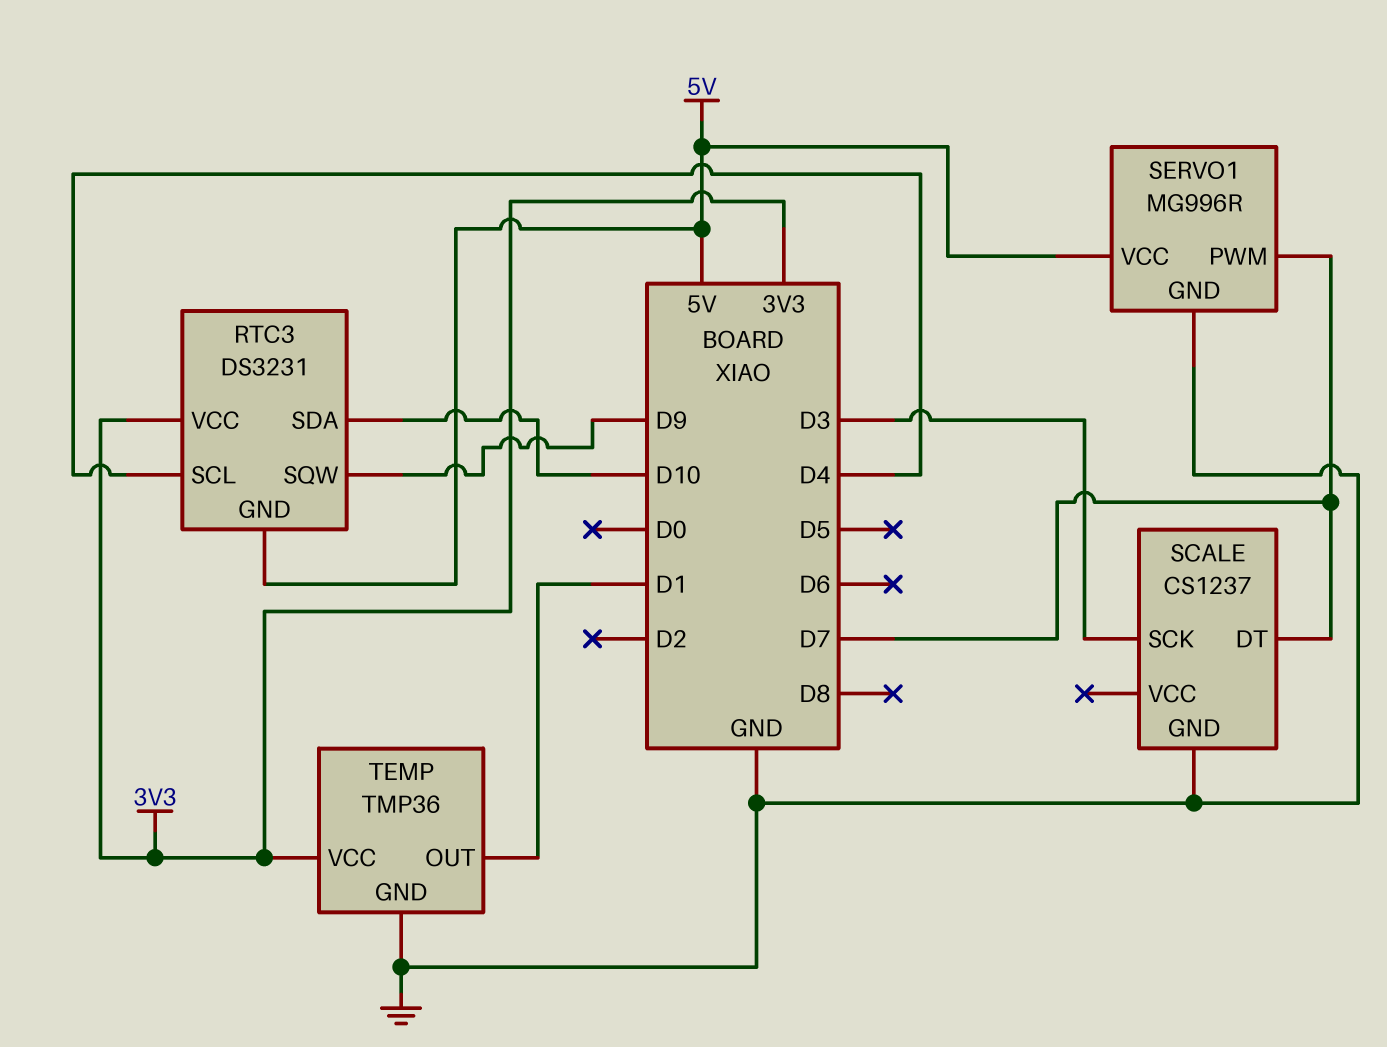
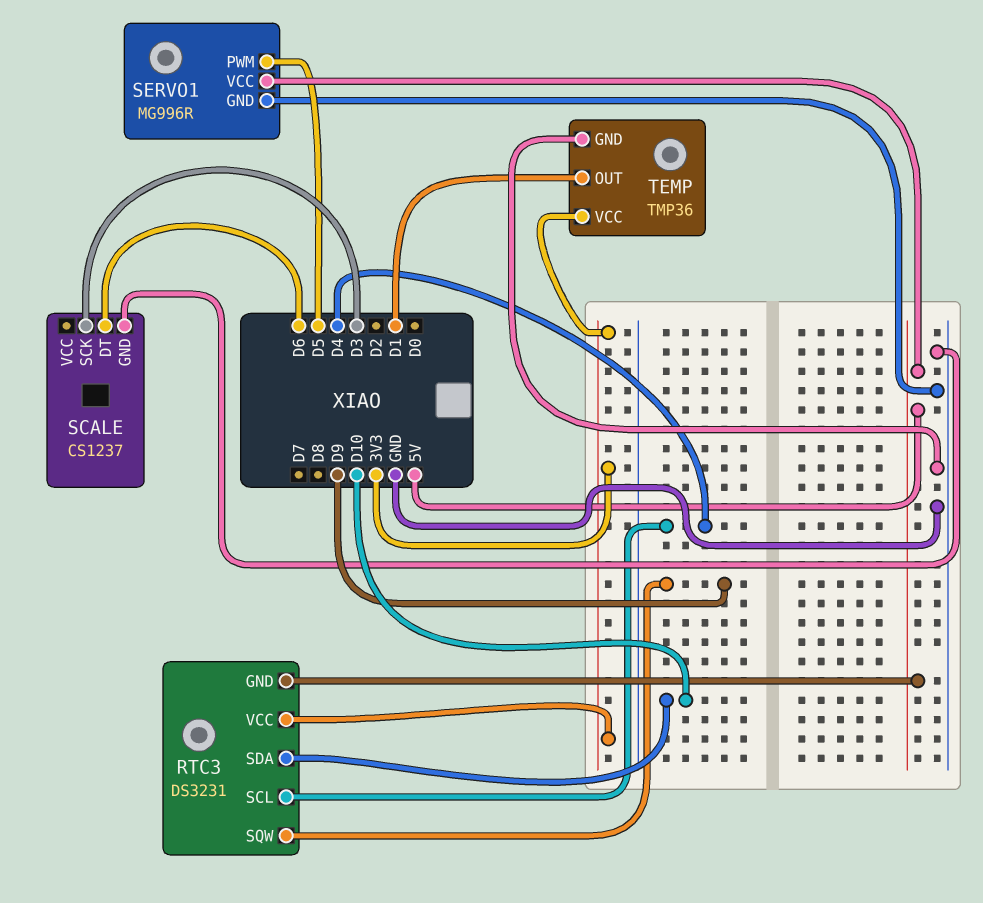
SCALE pin DT: D7 -> D6
SERVO1 pin PWM: D7 -> D5

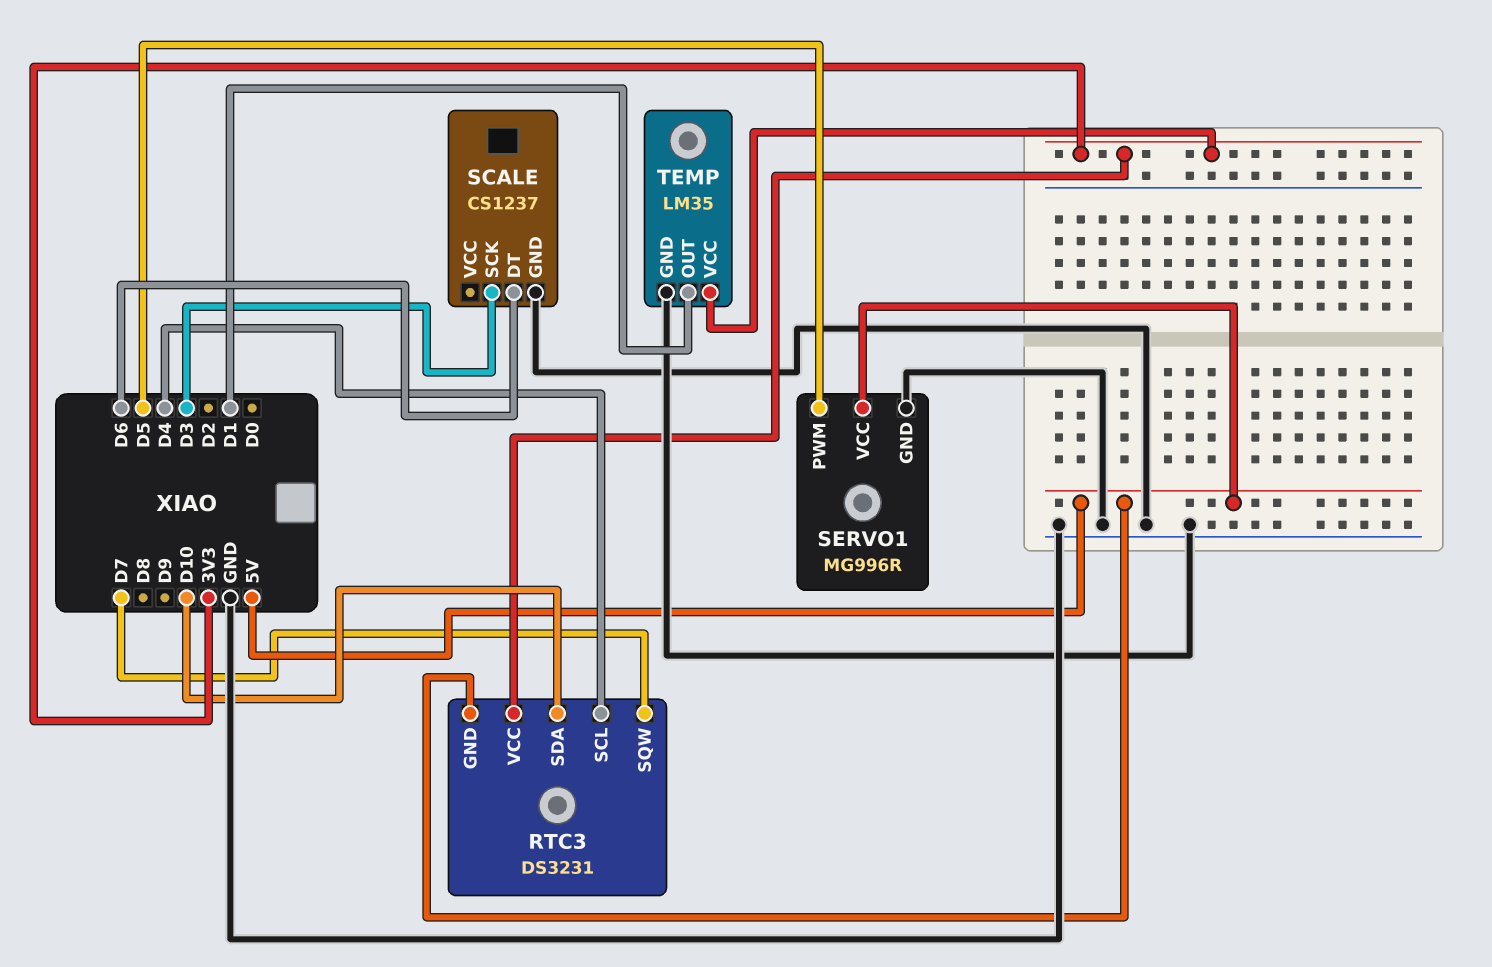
RTC3 pin SQW: D9 -> D7
TEMP: TMP36 -> LM35

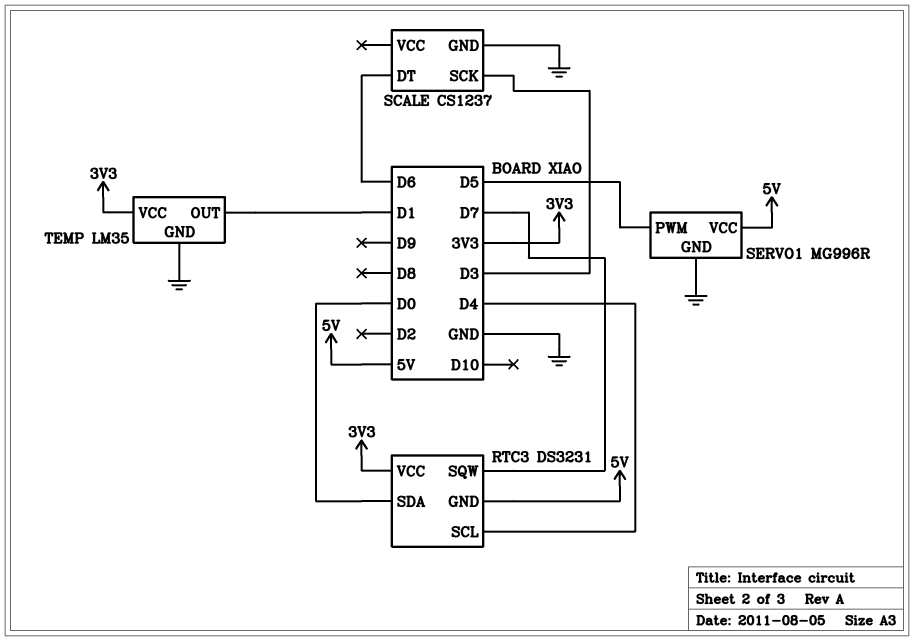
RTC3 pin SDA: D10 -> D0

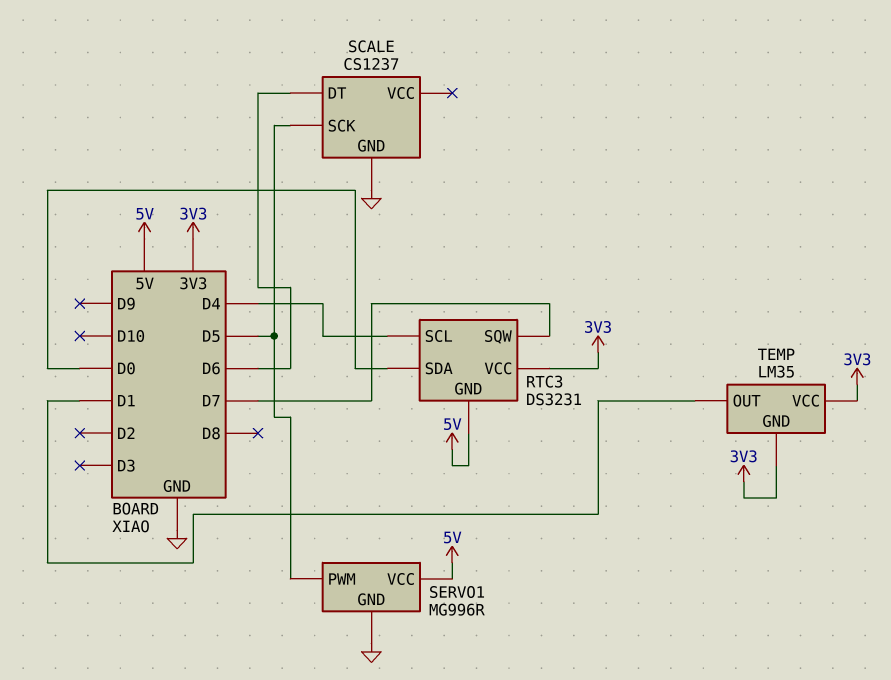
SCALE pin SCK: D3 -> D5
TEMP pin GND: GND -> 3V3

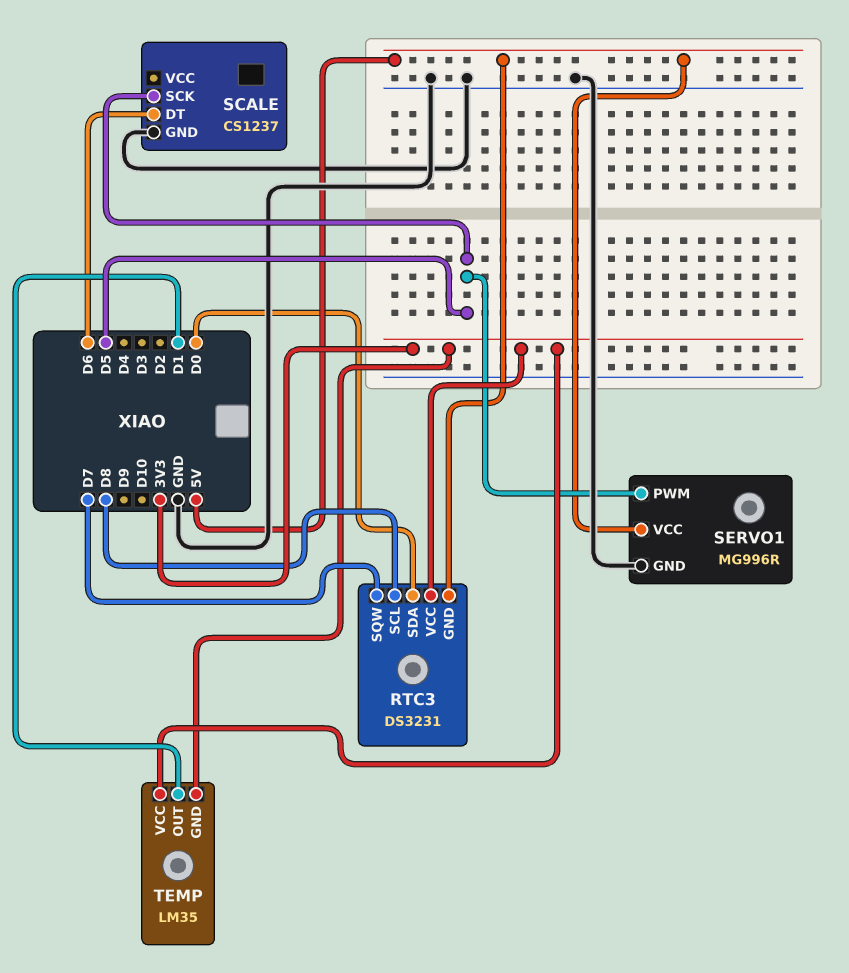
RTC3 pin SCL: D4 -> D8

